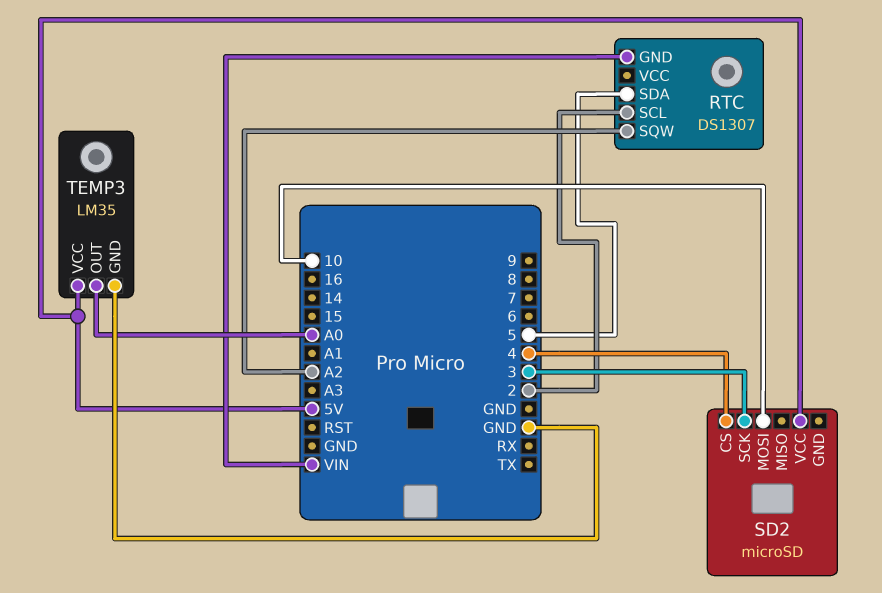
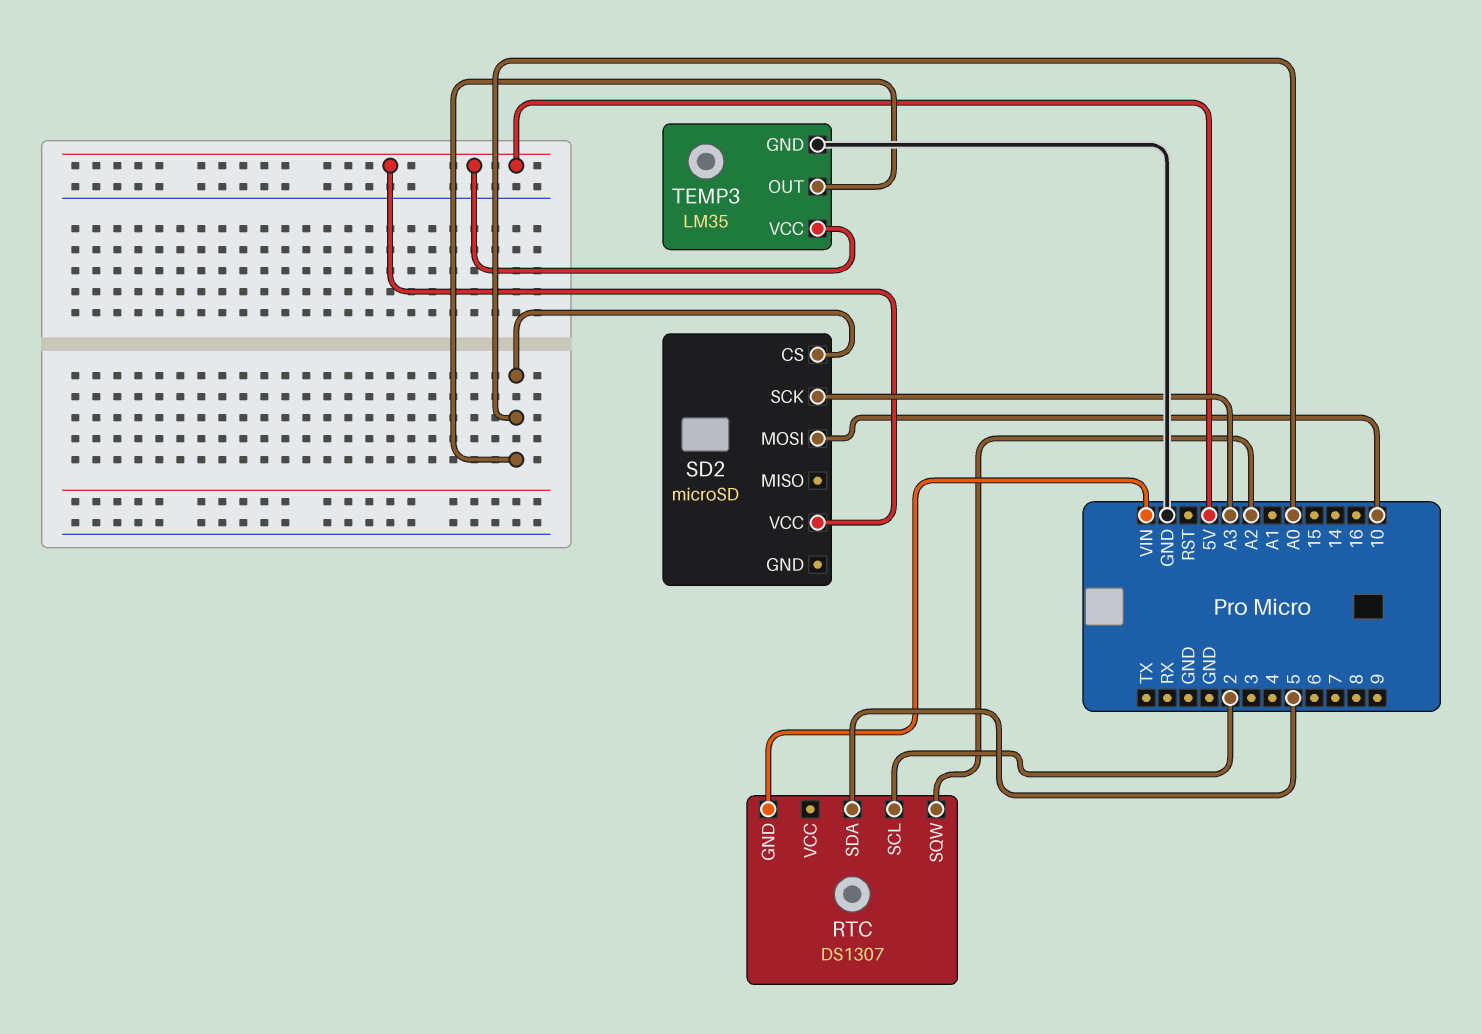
SD2 pin CS: 4 -> A0
SD2 pin SCK: 3 -> A3

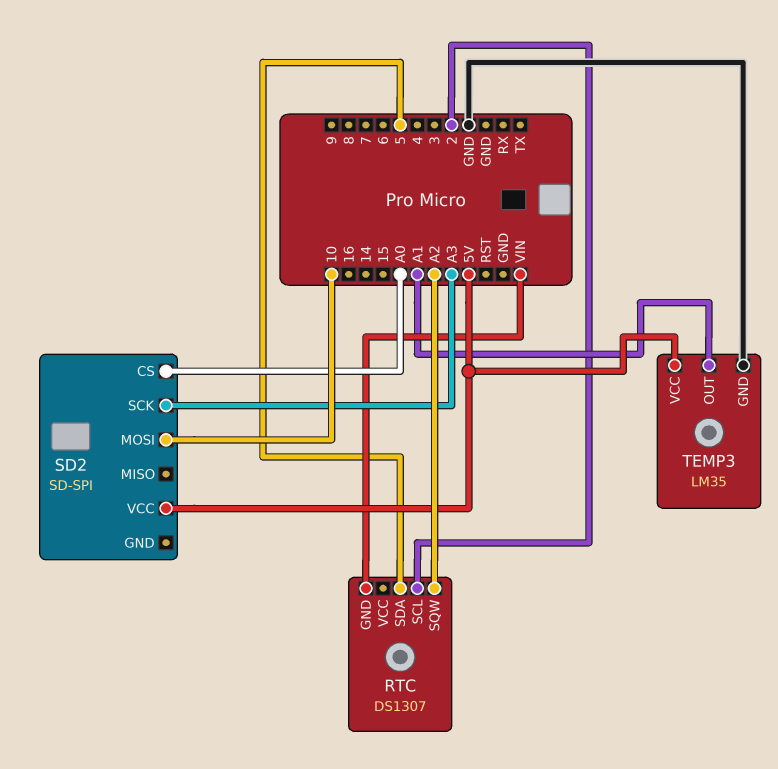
SD2: microSD -> SD-SPI
TEMP3 pin OUT: A0 -> A1

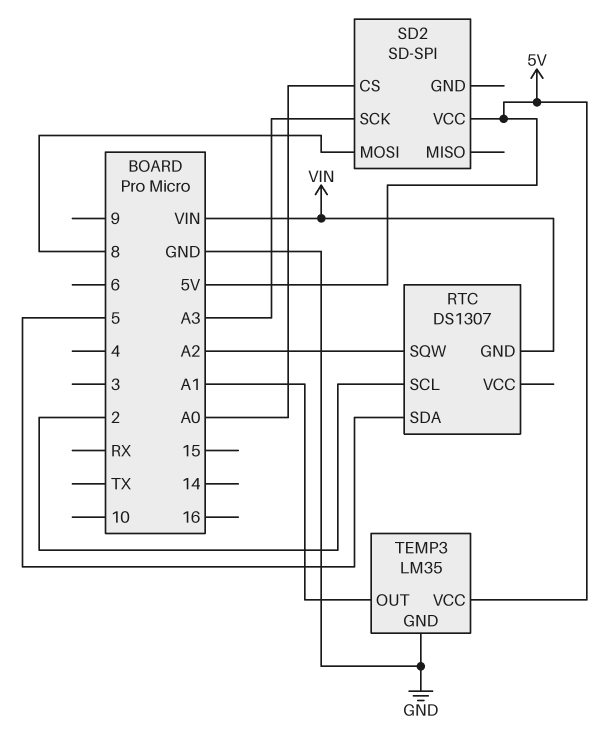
SD2 pin MOSI: 10 -> 8

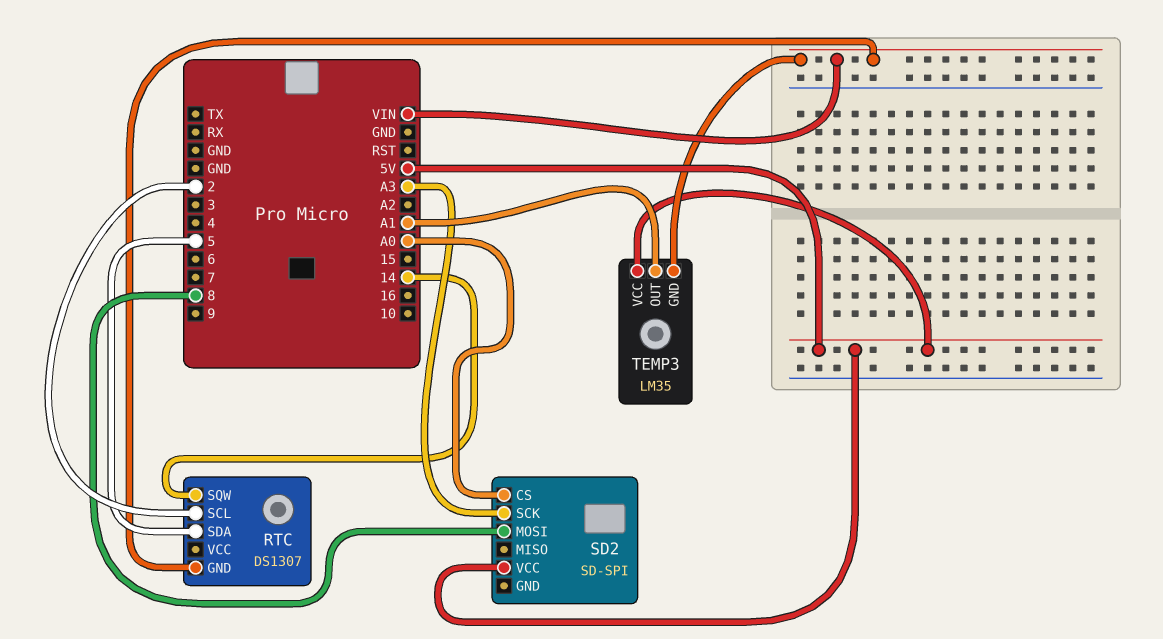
RTC pin SQW: A2 -> 14
TEMP3 pin GND: GND -> VIN

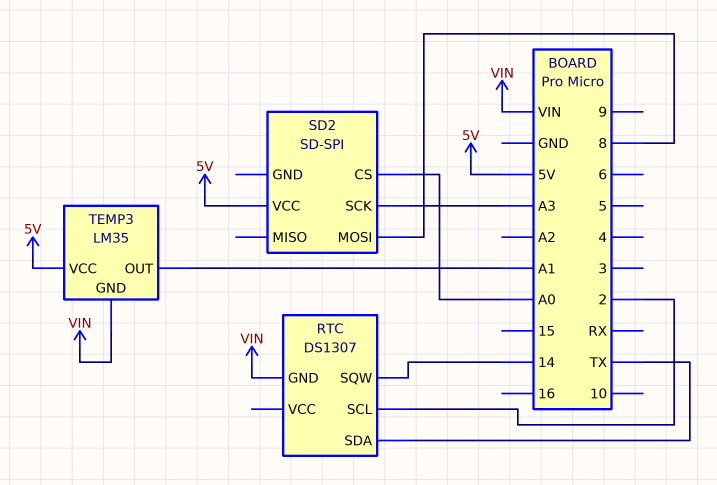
RTC pin SDA: 5 -> TX

